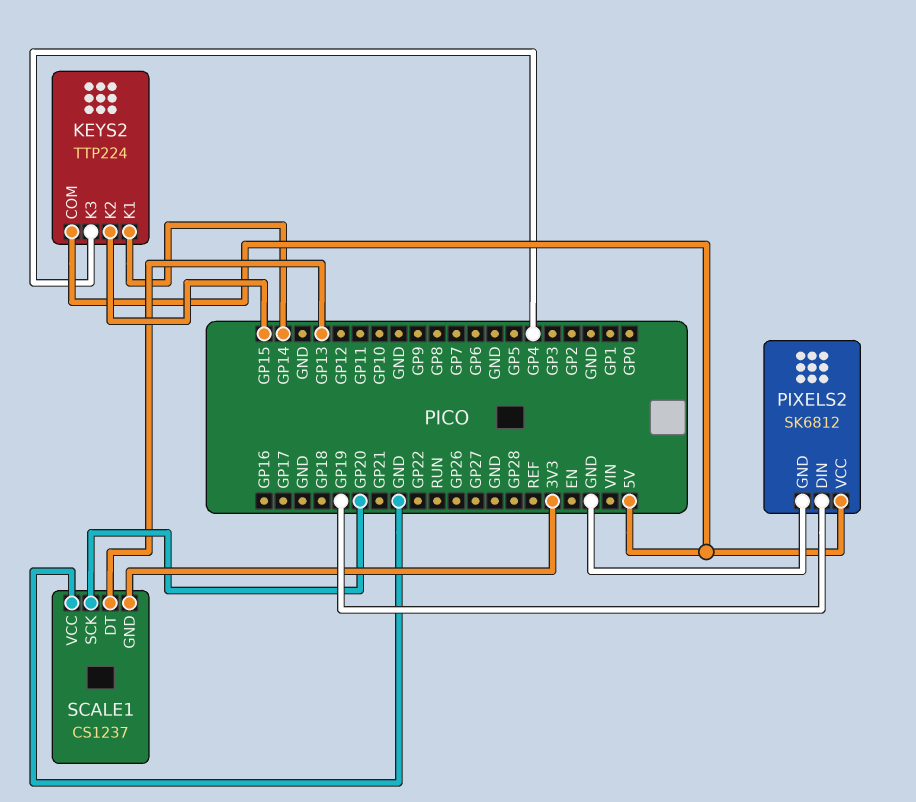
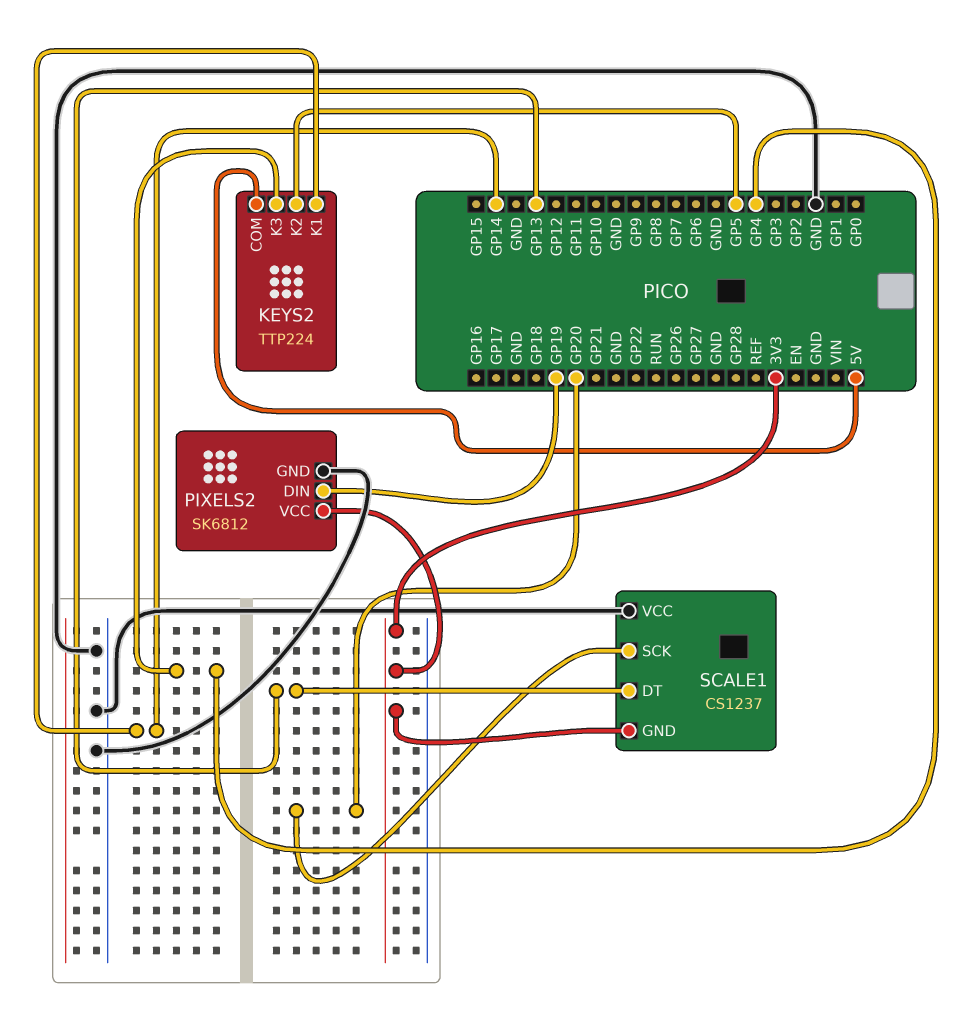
KEYS2 pin K2: GP15 -> GP5
PIXELS2 pin VCC: 5V -> 3V3

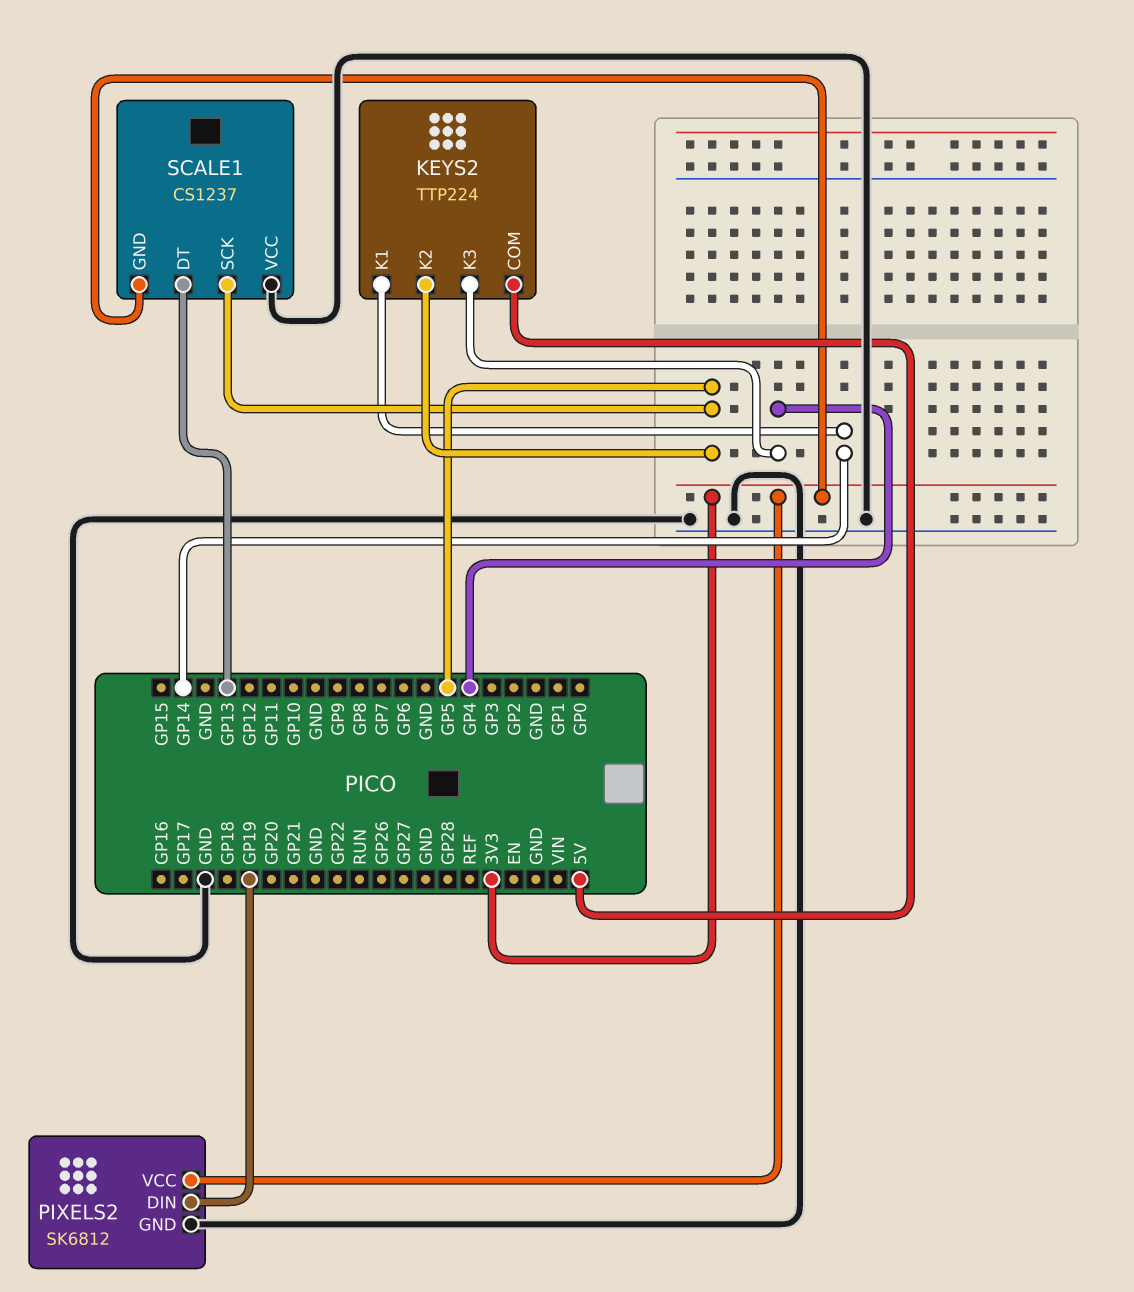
SCALE1 pin SCK: GP20 -> GP5

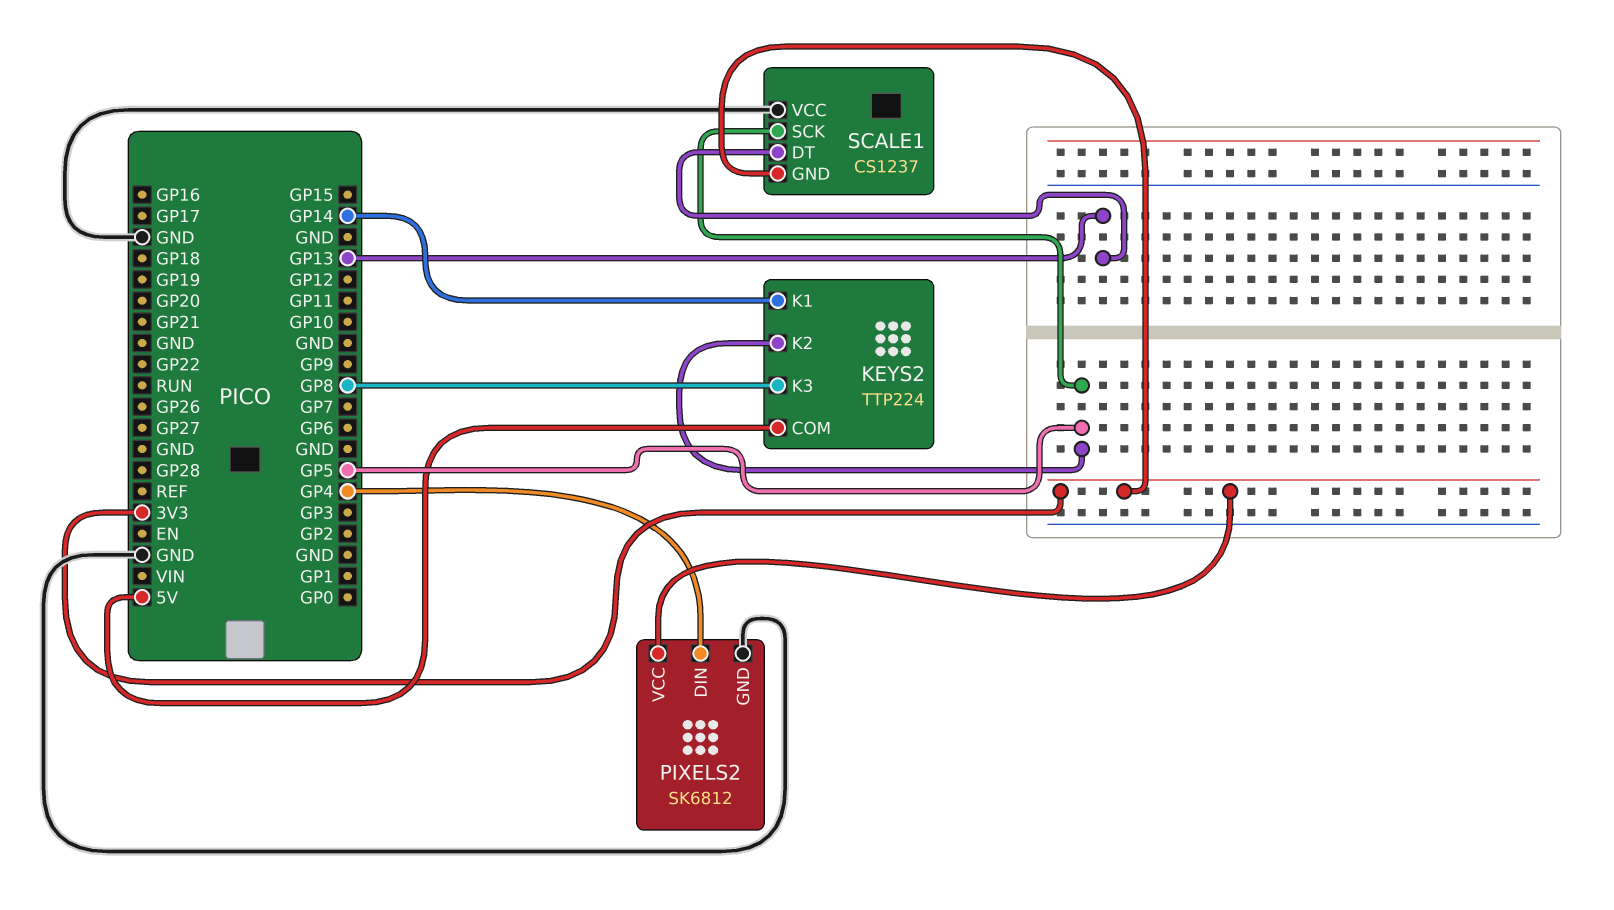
KEYS2 pin K3: GP4 -> GP8
PIXELS2 pin DIN: GP19 -> GP4

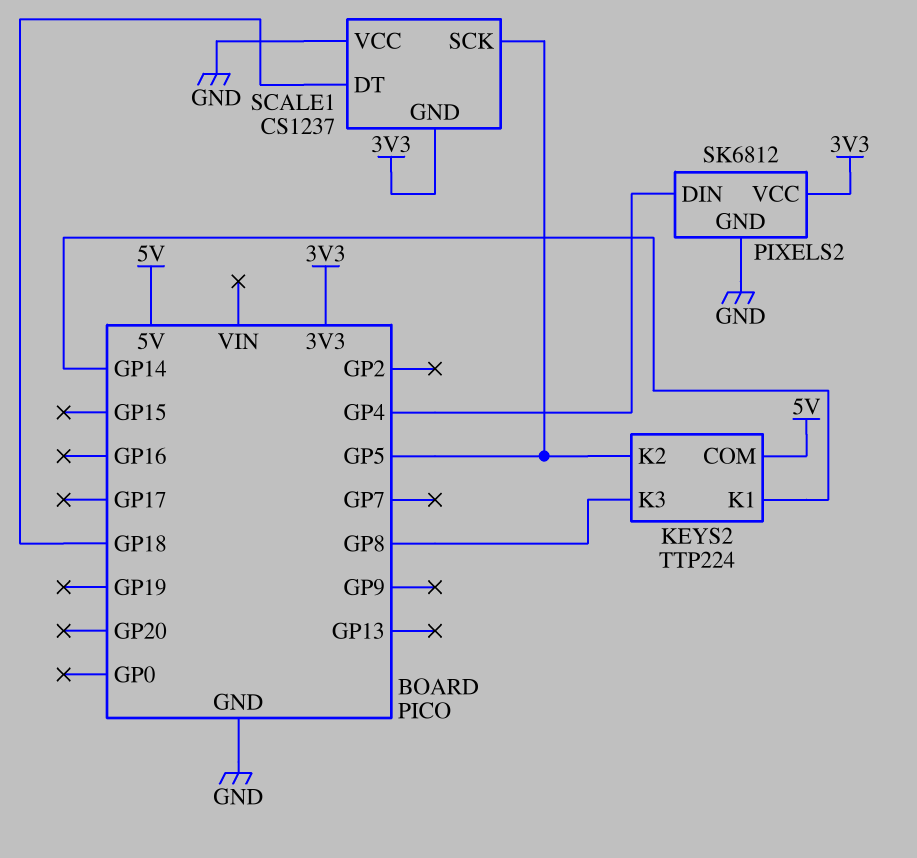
SCALE1 pin DT: GP13 -> GP18

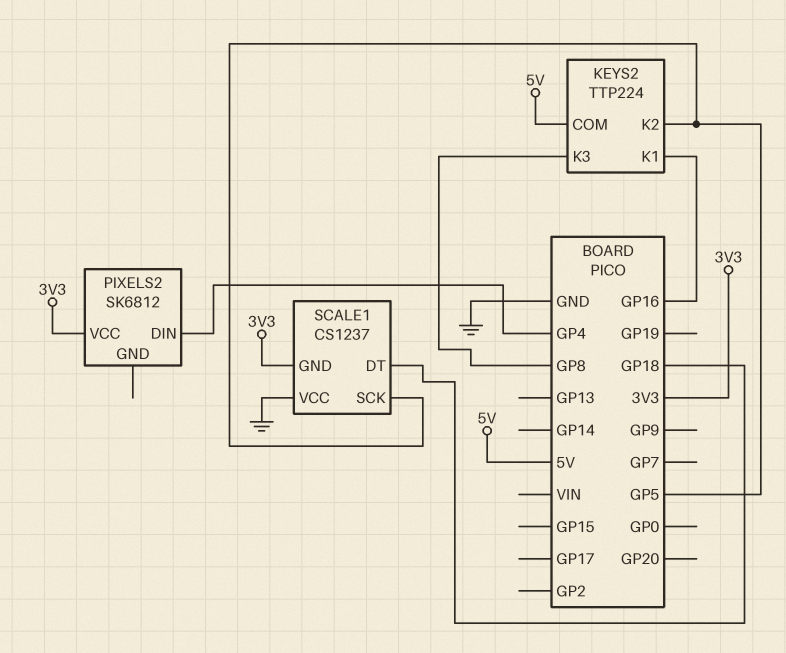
KEYS2 pin K1: GP14 -> GP16
PIXELS2 pin GND: GND -> none

